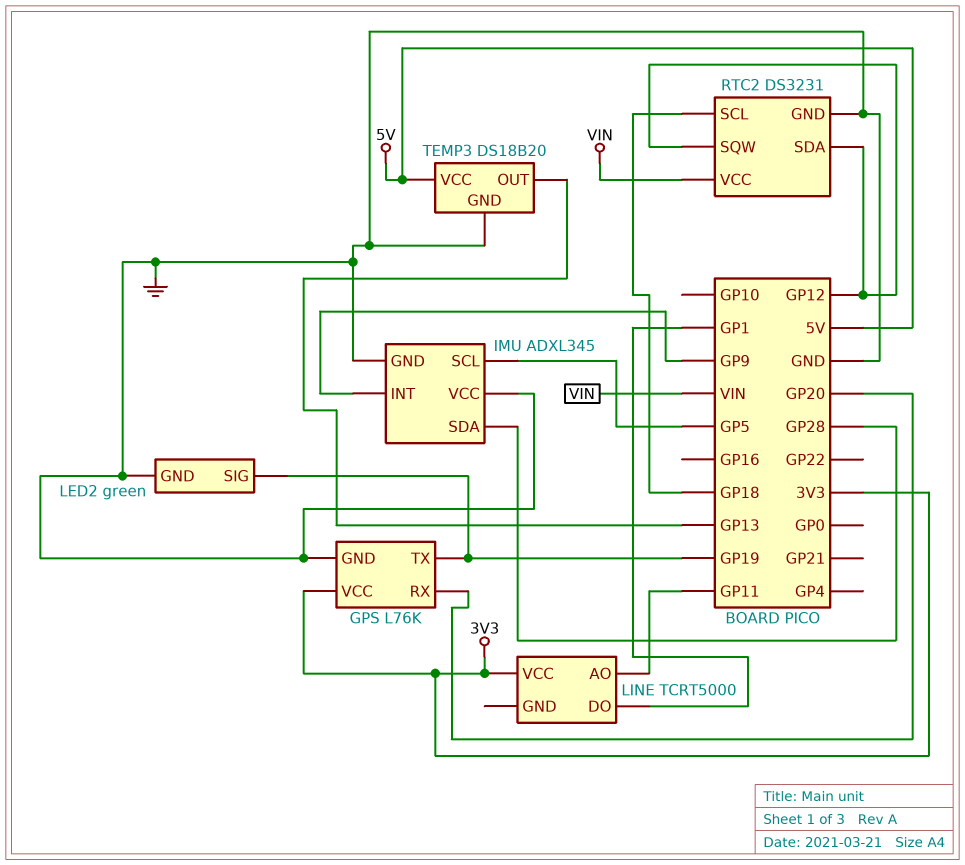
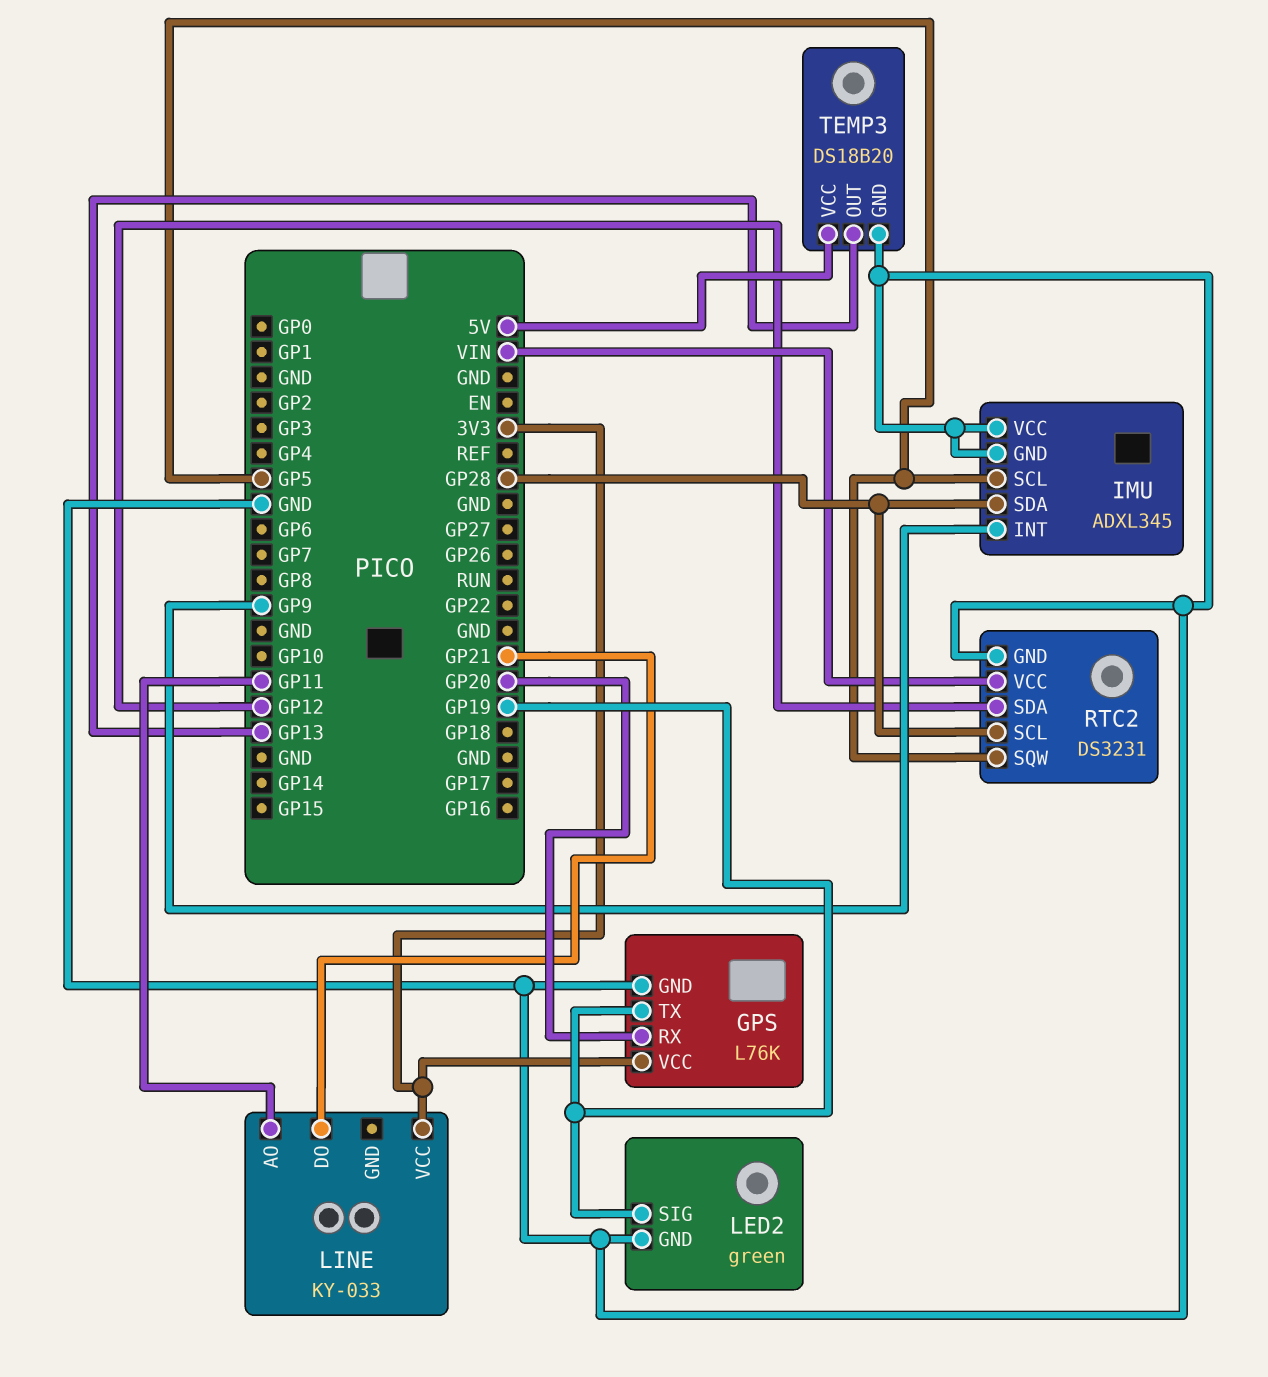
LINE: TCRT5000 -> KY-033
LINE pin DO: GP1 -> GP21
RTC2 pin SCL: GP18 -> GP28
RTC2 pin SQW: GP12 -> GP5

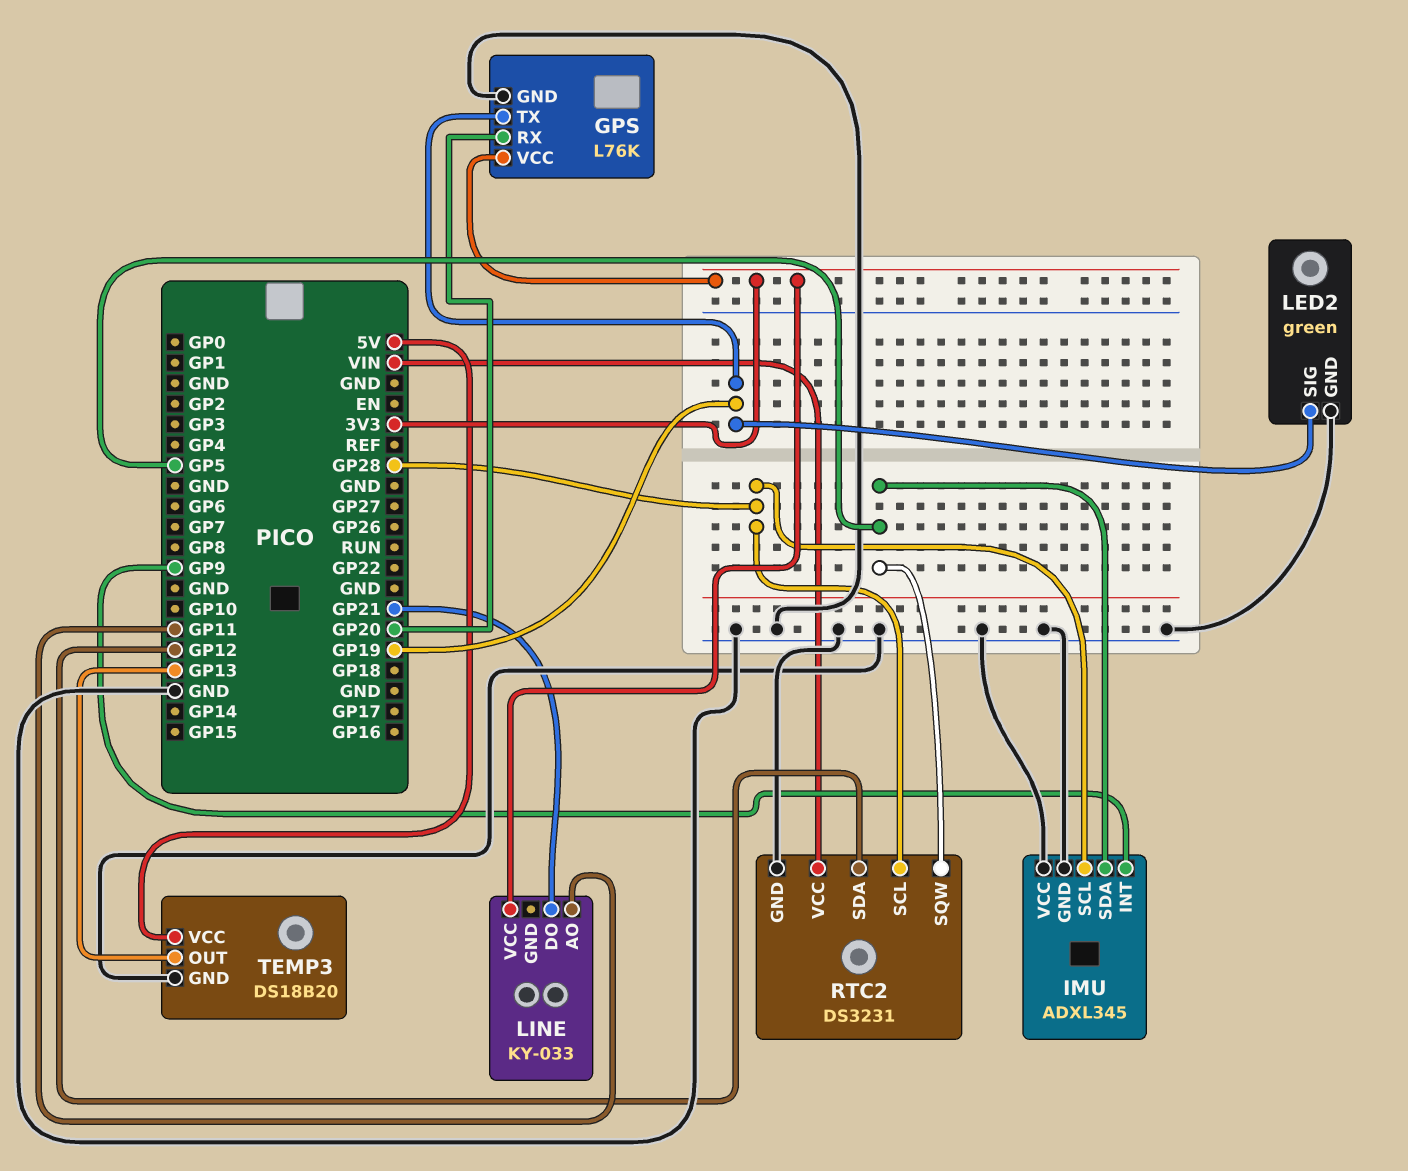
IMU pin SCL: GP5 -> GP28
IMU pin SDA: GP28 -> GP5

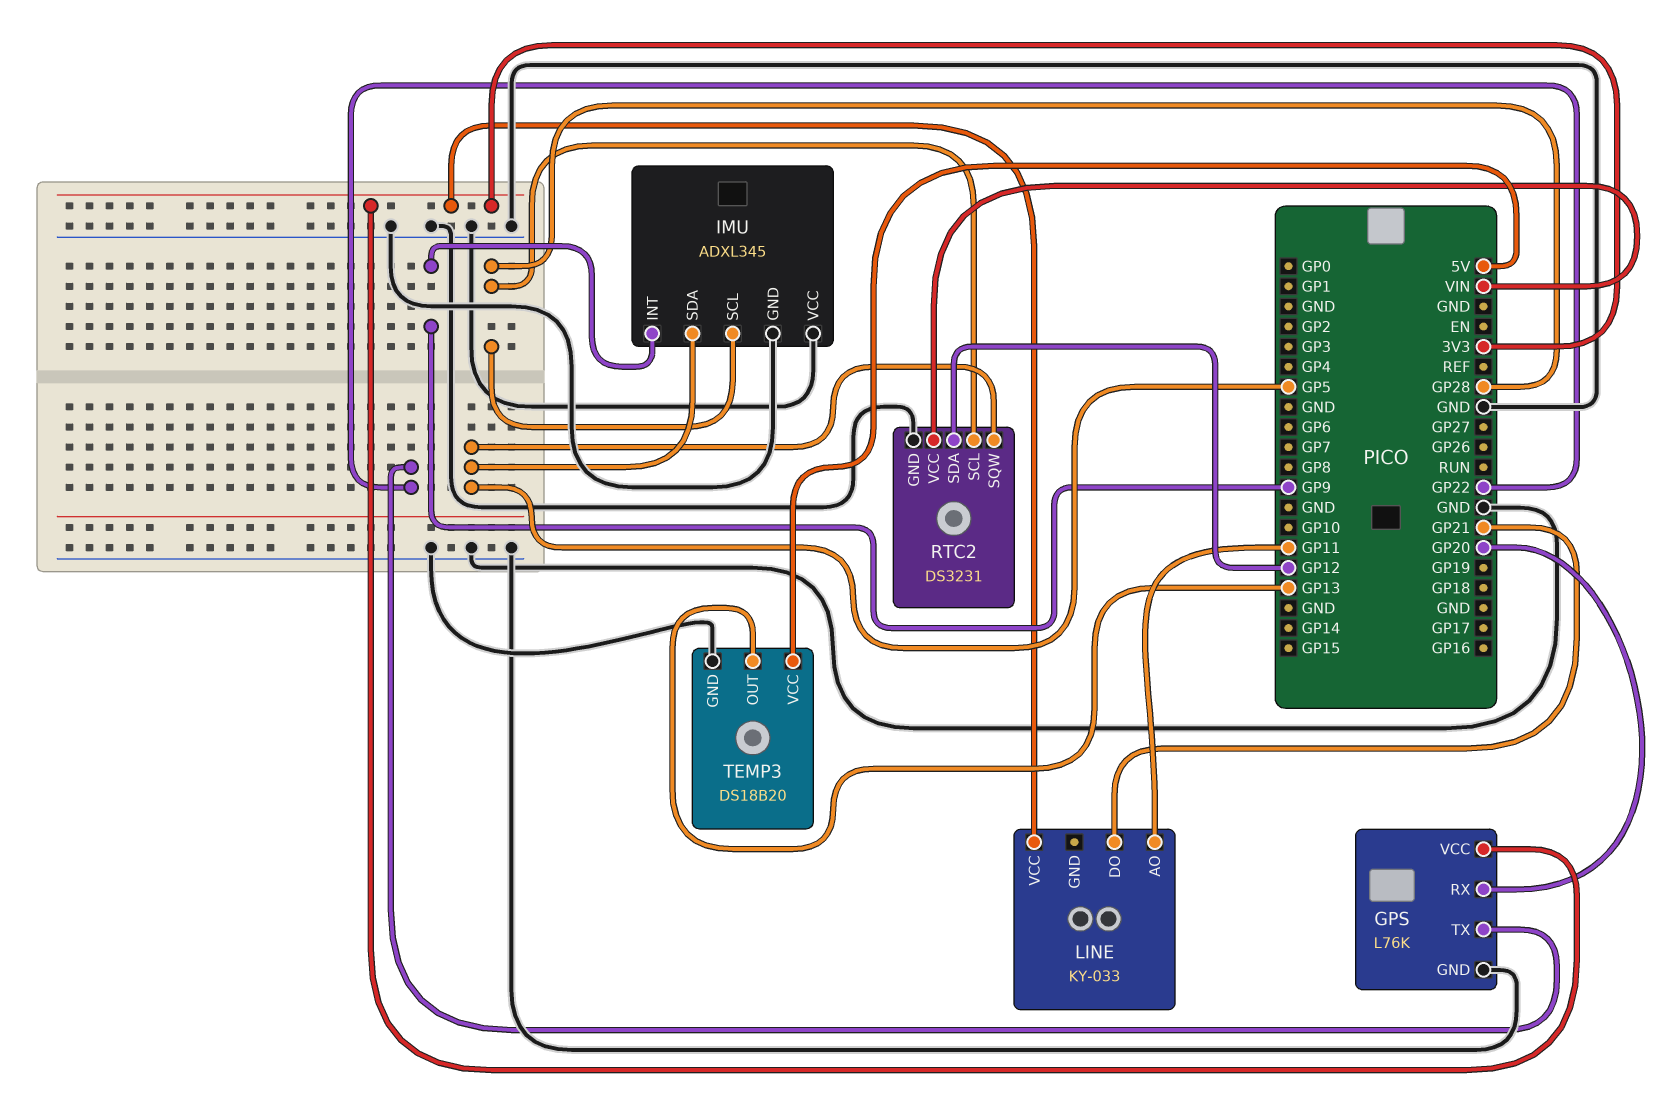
GPS pin TX: GP19 -> GP22
LED2: green -> none
LED2 pin GND: GND -> none
LED2 pin SIG: GP19 -> none

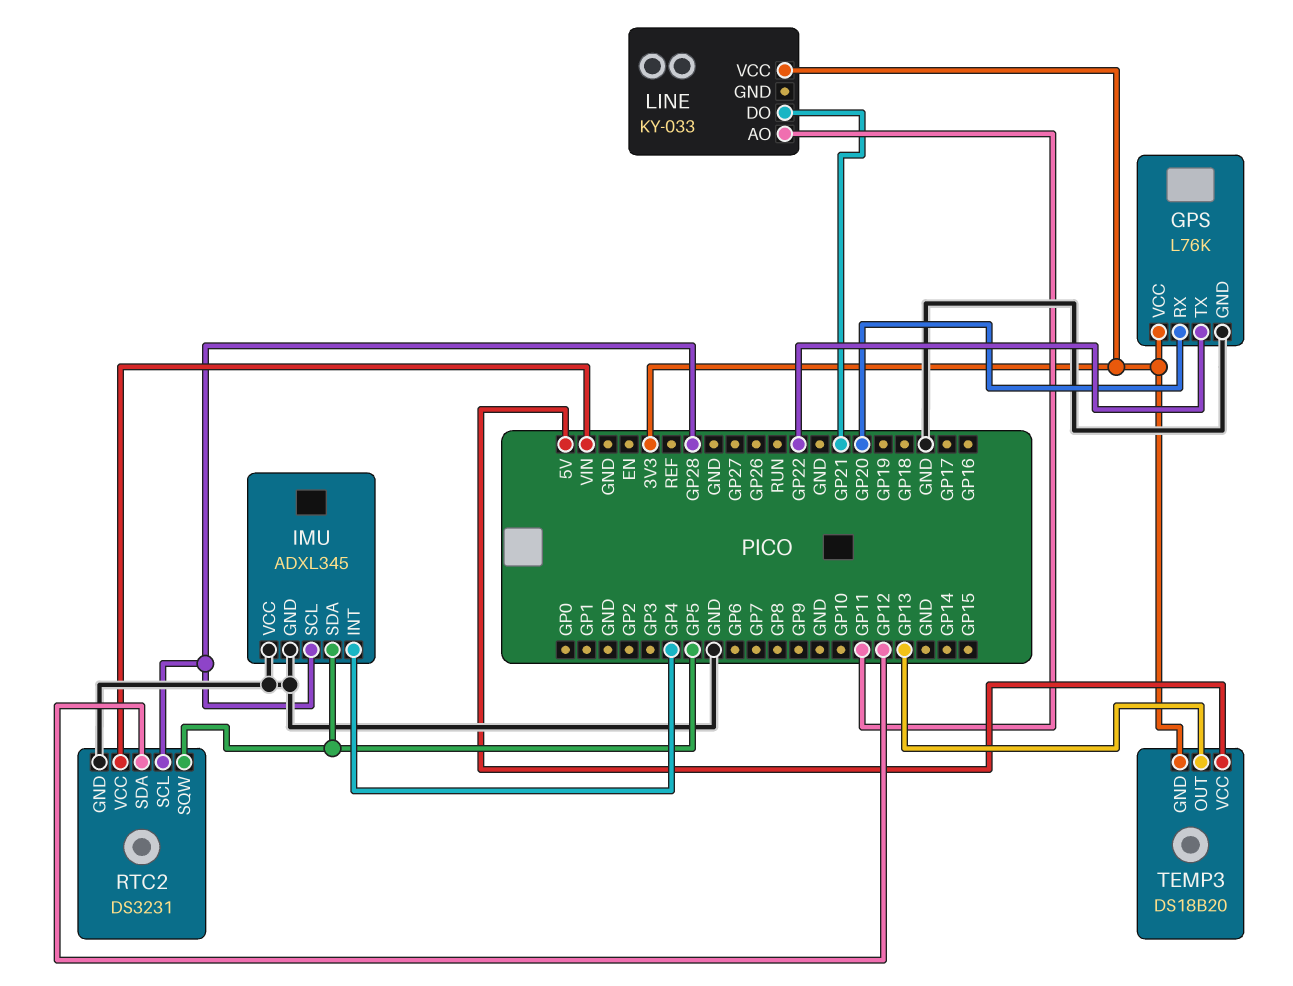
IMU pin INT: GP9 -> GP4
TEMP3 pin GND: GND -> 3V3

